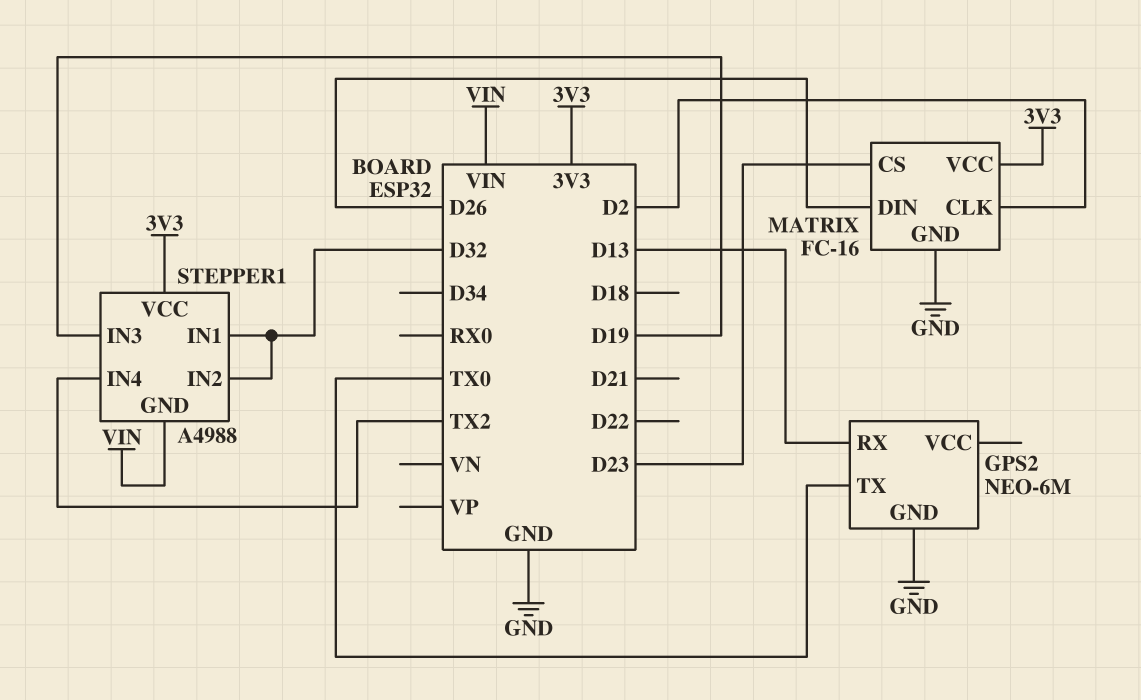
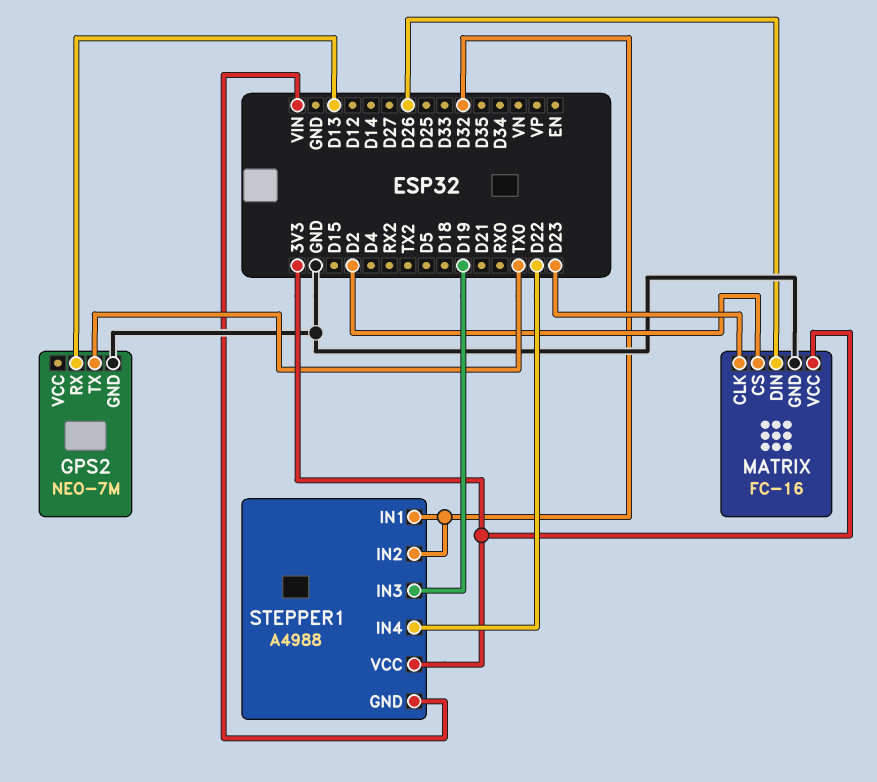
GPS2: NEO-6M -> NEO-7M
MATRIX pin CLK: D2 -> D23
MATRIX pin CS: D23 -> D2
STEPPER1 pin IN4: TX2 -> D22

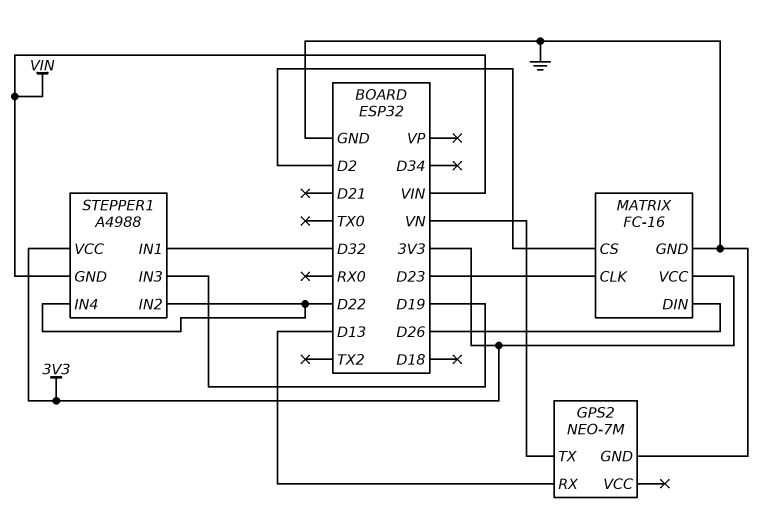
GPS2 pin TX: TX0 -> VN
STEPPER1 pin IN2: D32 -> D22

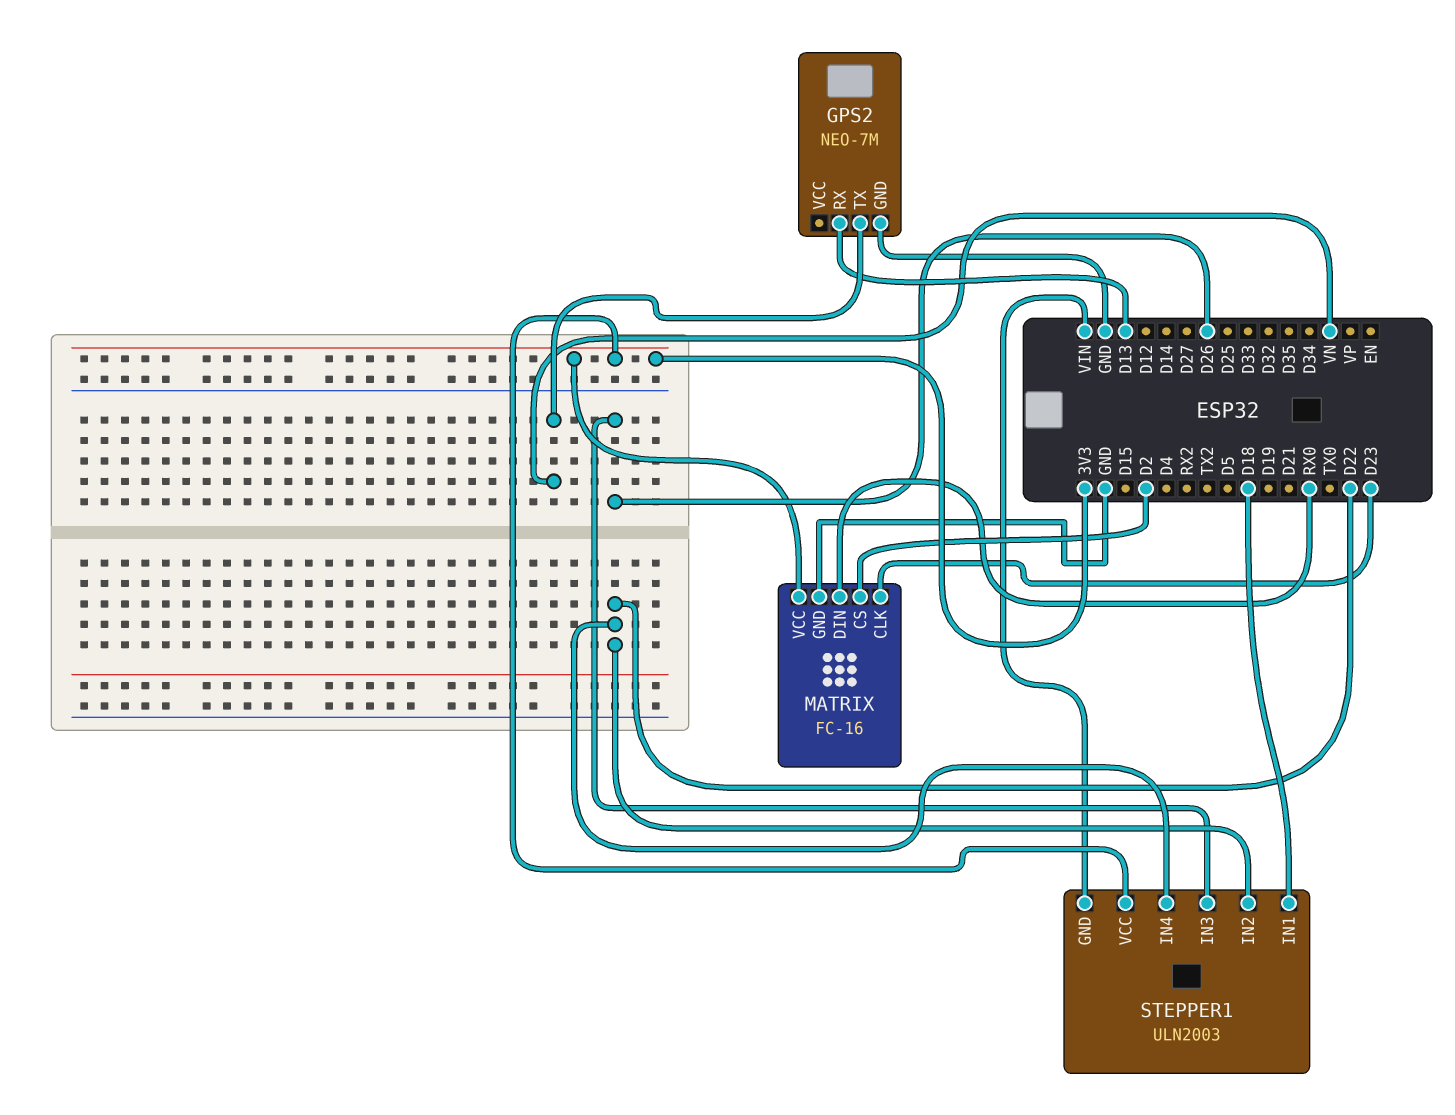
MATRIX pin DIN: D26 -> RX0
STEPPER1: A4988 -> ULN2003
STEPPER1 pin IN1: D32 -> D18
STEPPER1 pin IN3: D19 -> D26

